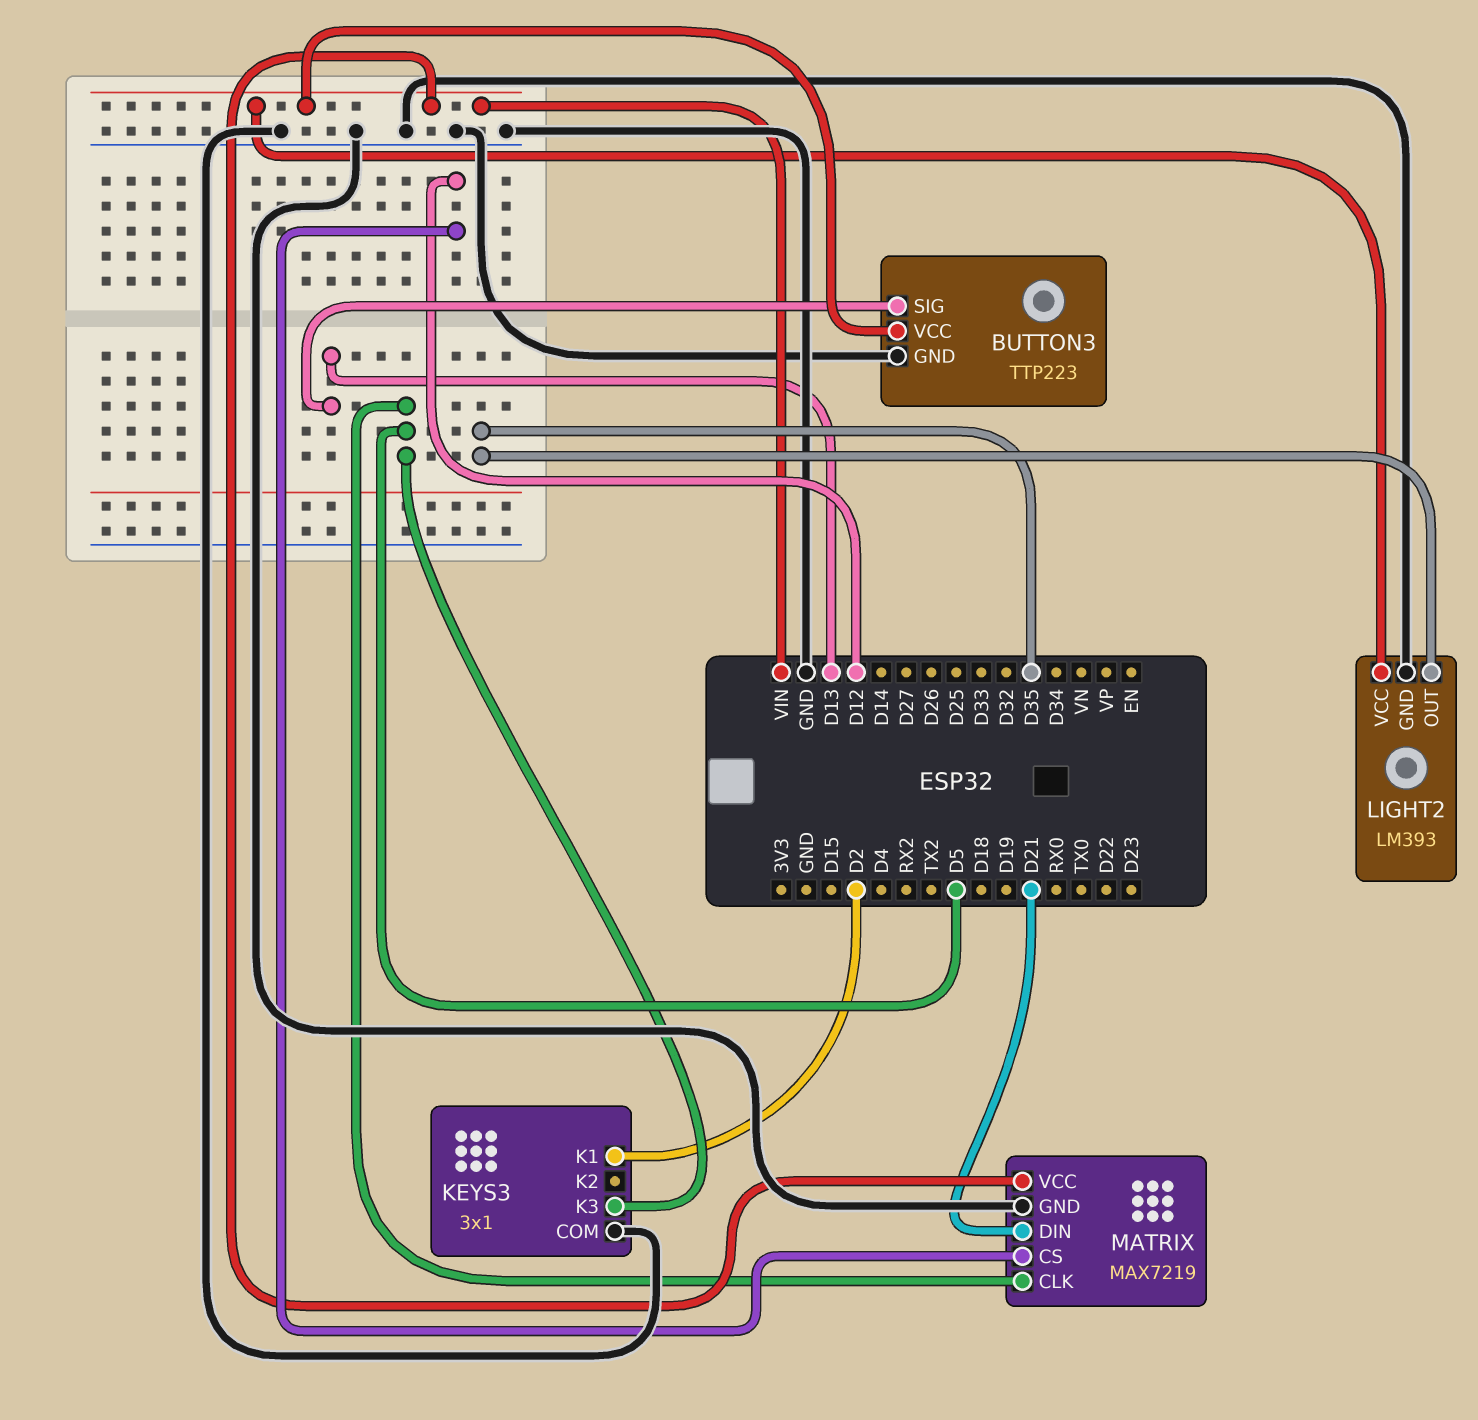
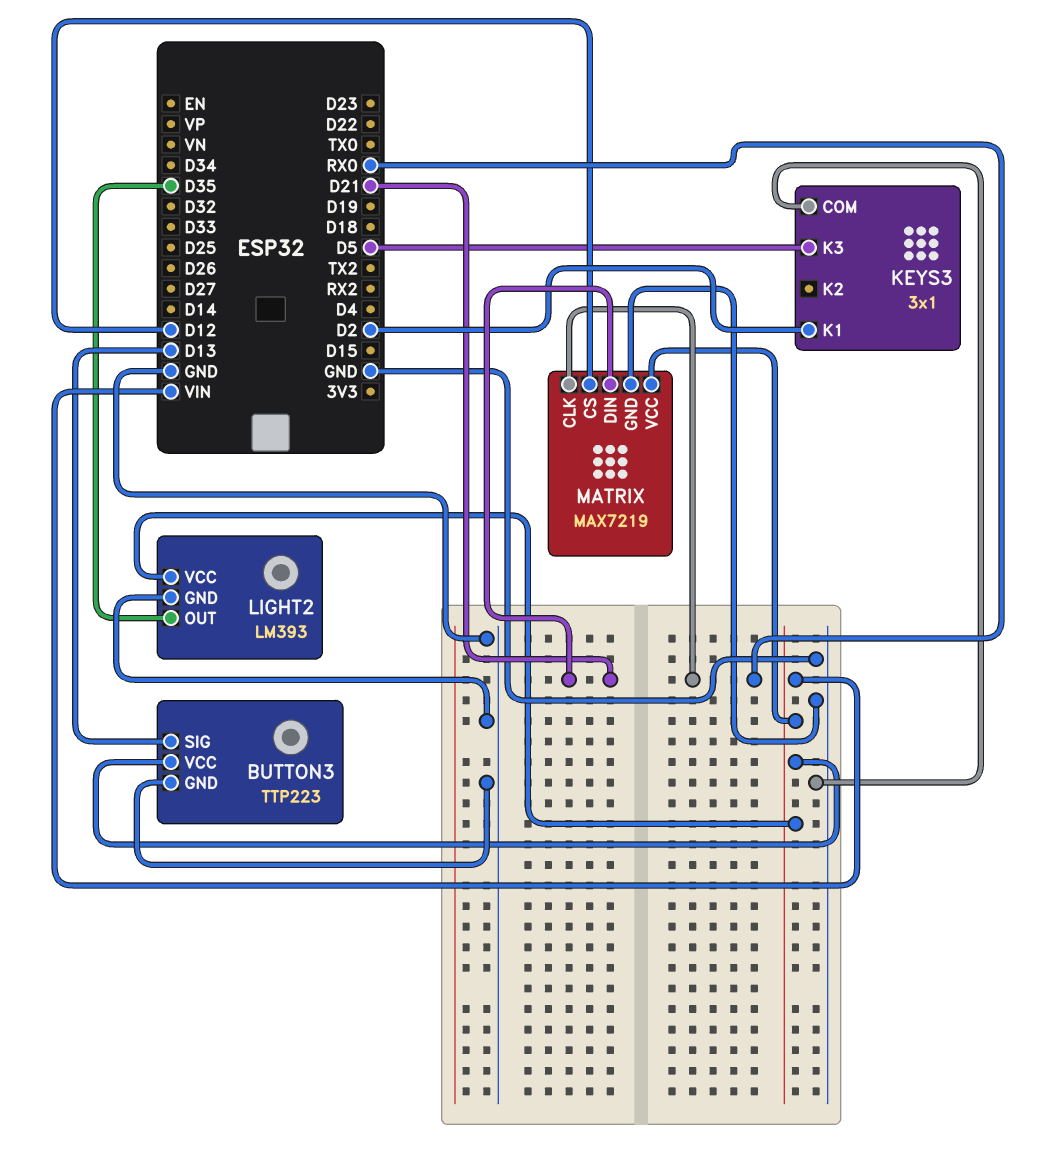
MATRIX pin CLK: D5 -> RX0

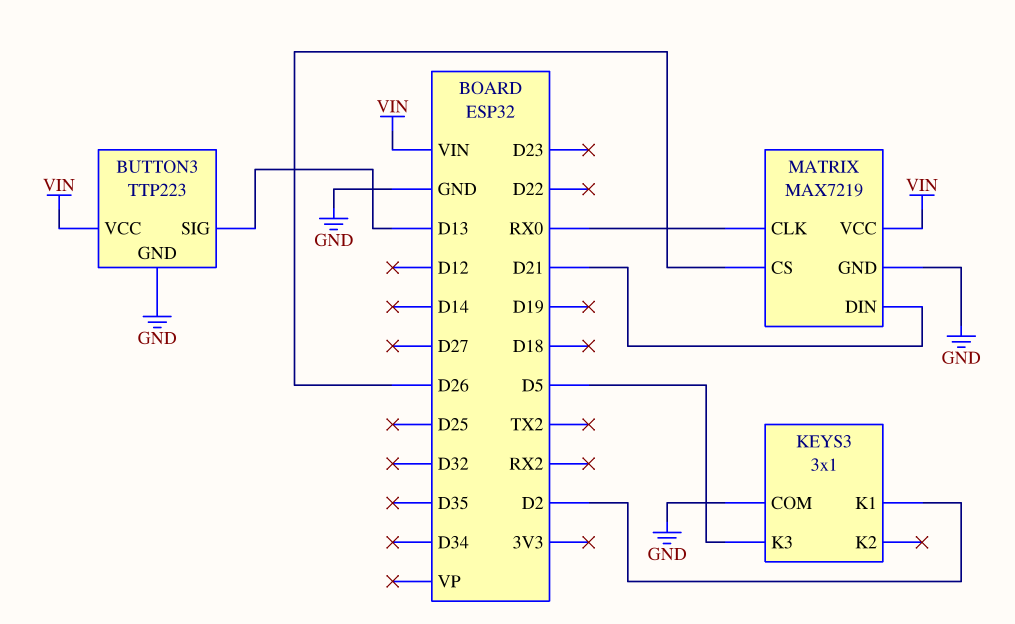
LIGHT2: LM393 -> none
LIGHT2 pin GND: GND -> none
LIGHT2 pin OUT: D35 -> none
LIGHT2 pin VCC: VIN -> none
MATRIX pin CS: D12 -> D26

